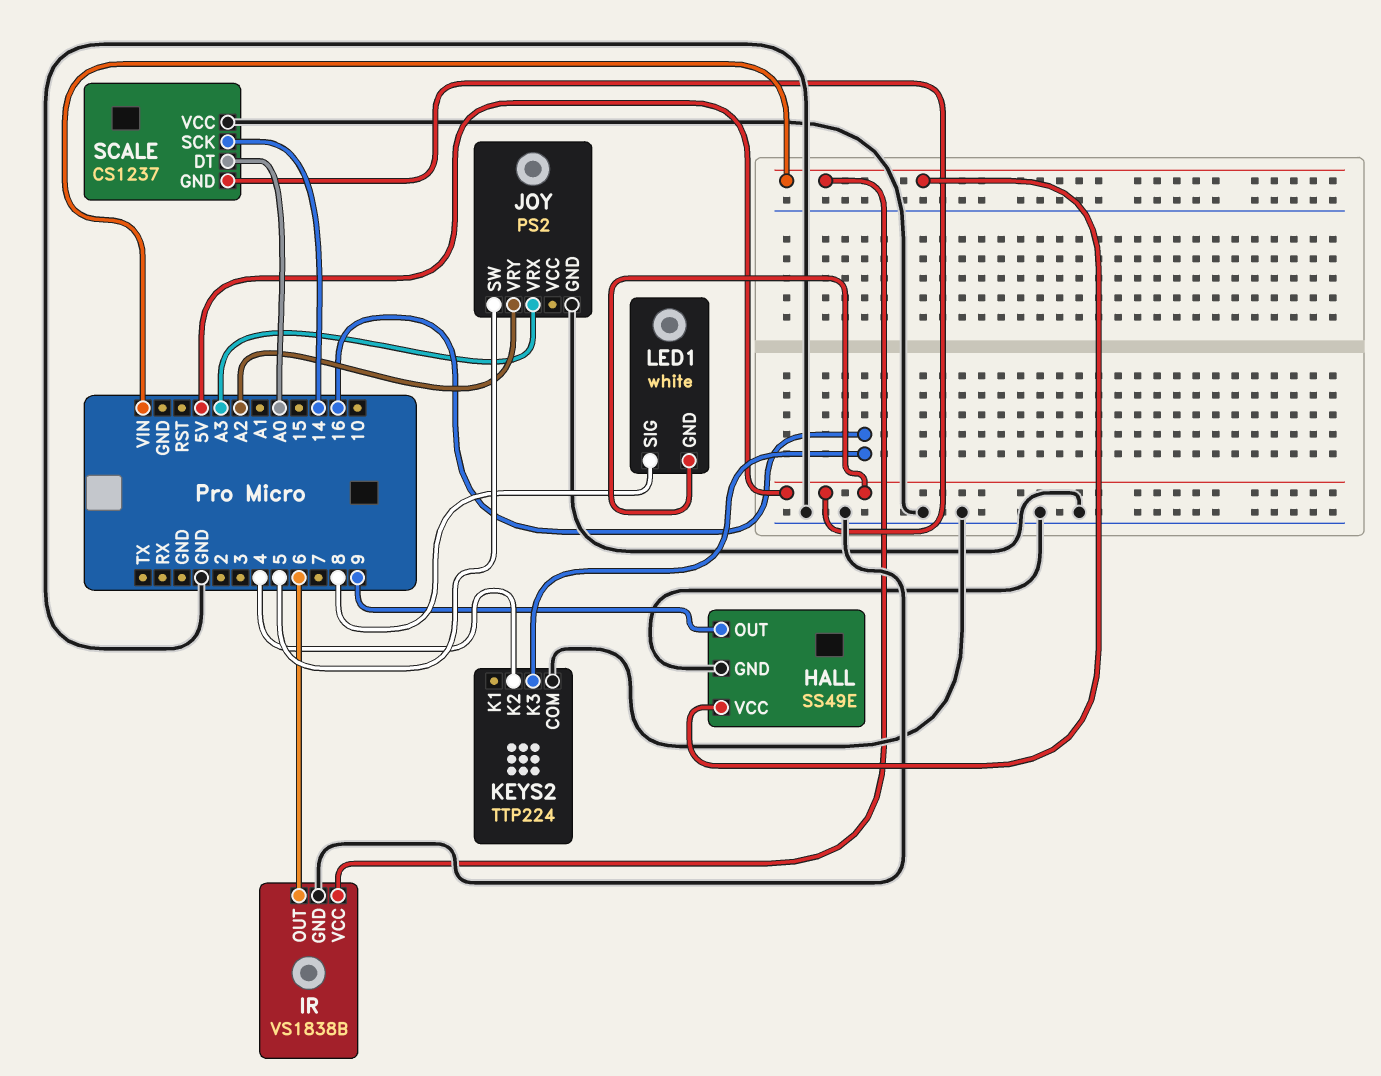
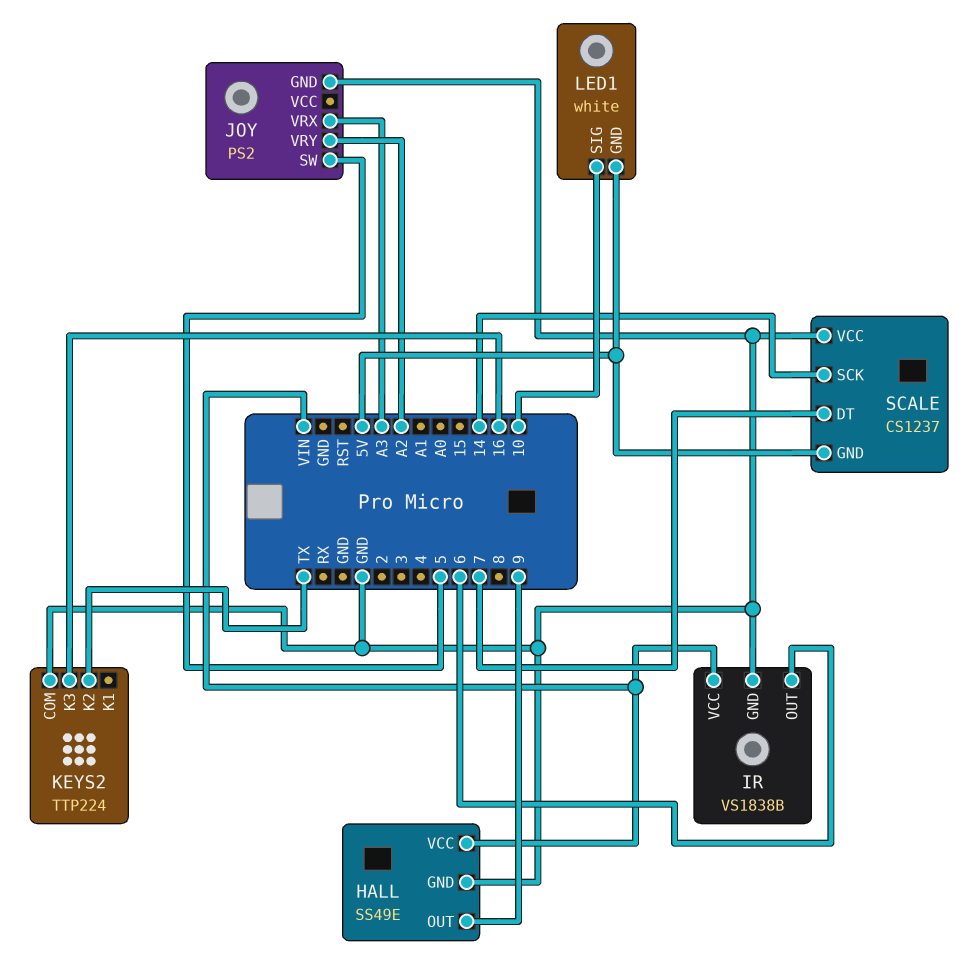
KEYS2 pin K2: 4 -> TX
LED1 pin SIG: 8 -> 10
SCALE pin DT: A0 -> 7

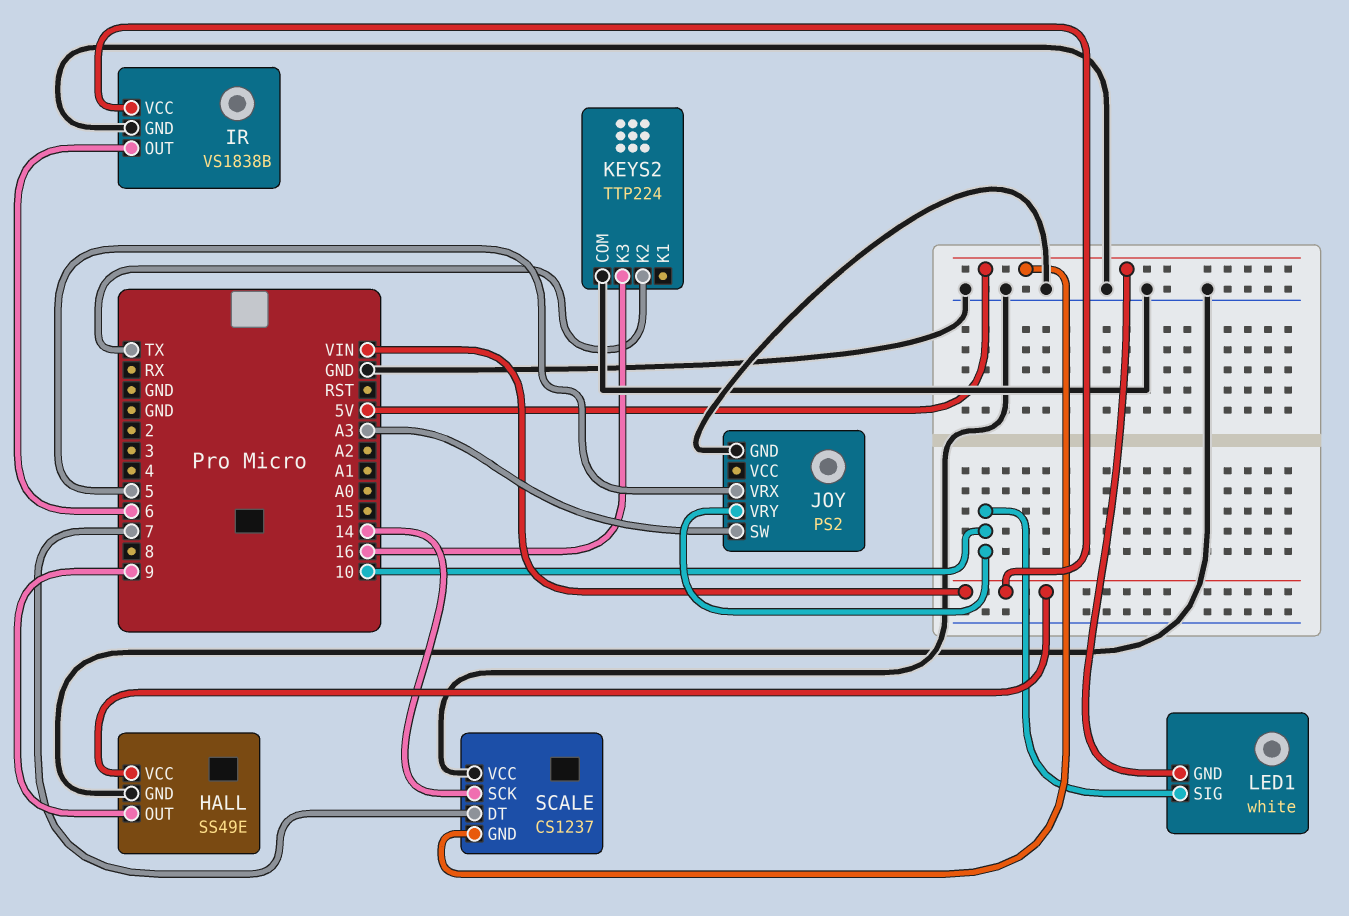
JOY pin SW: 5 -> A3
JOY pin VRX: A3 -> 5
JOY pin VRY: A2 -> 10

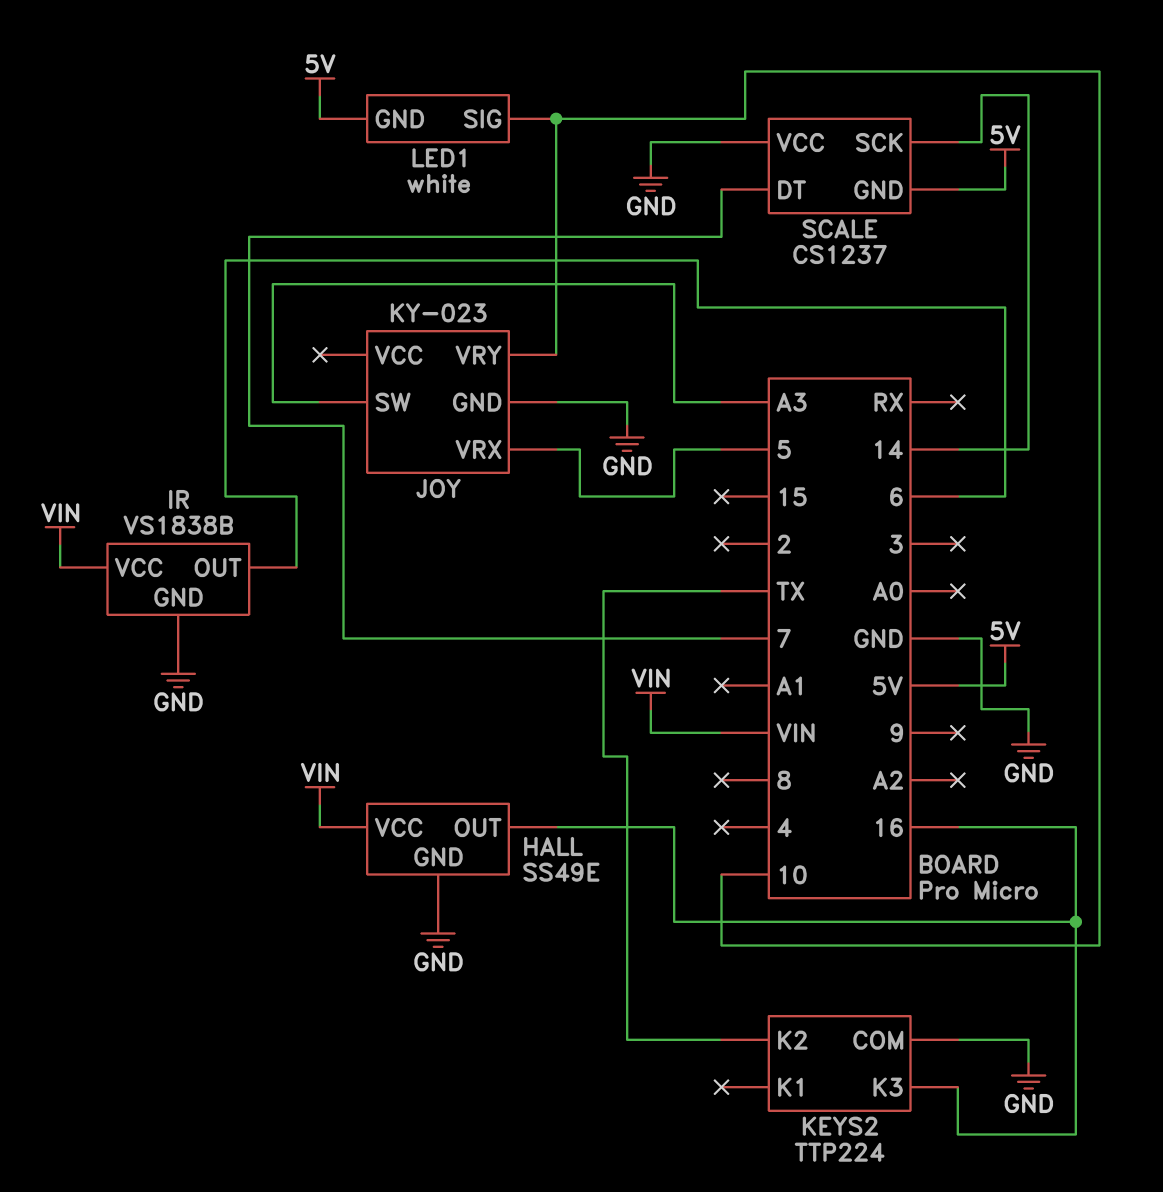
HALL pin OUT: 9 -> 16
JOY: PS2 -> KY-023

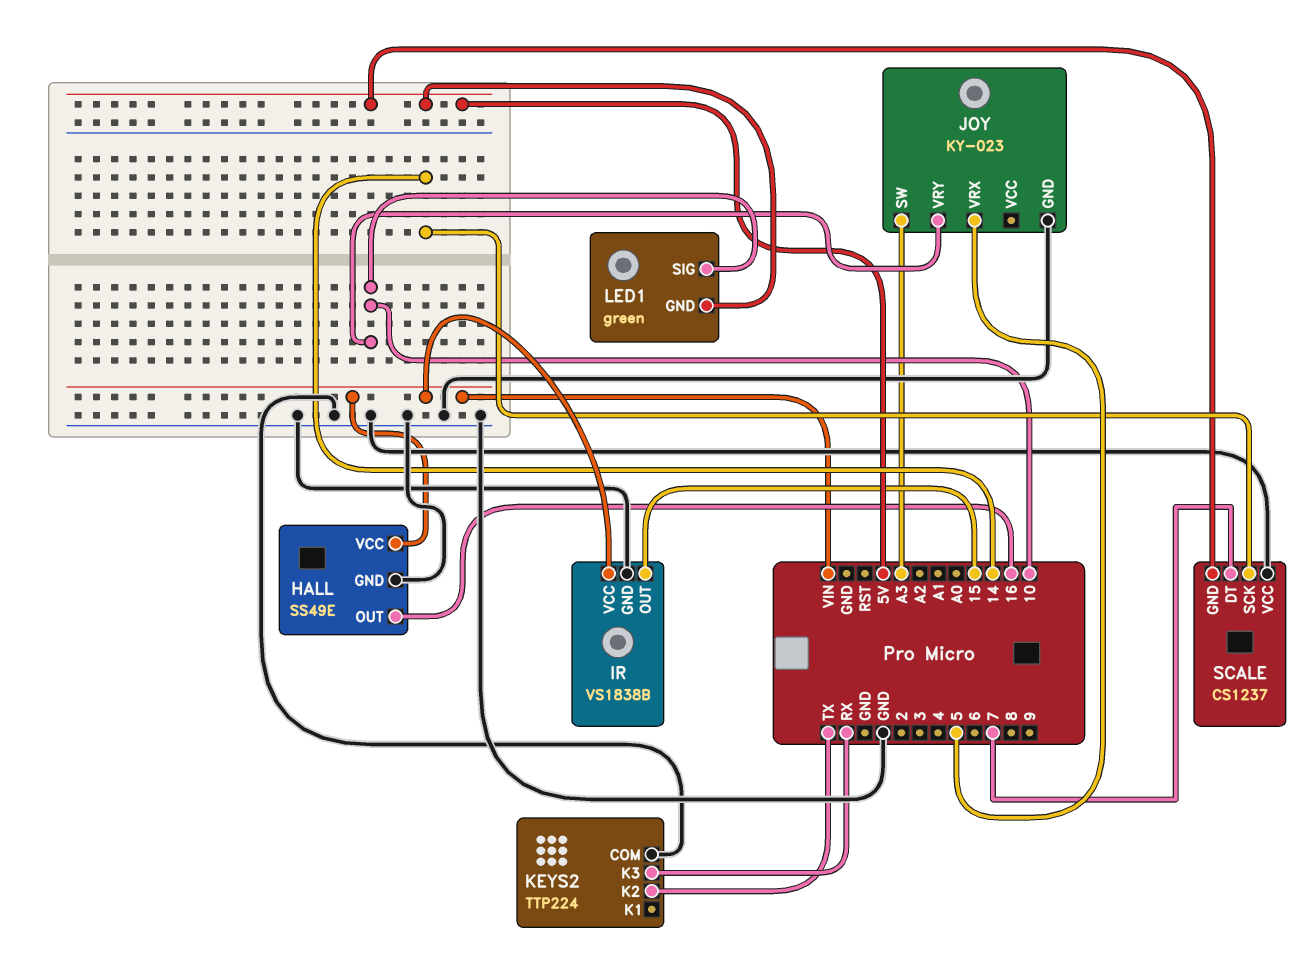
IR pin OUT: 6 -> 15
KEYS2 pin K3: 16 -> RX
LED1: white -> green

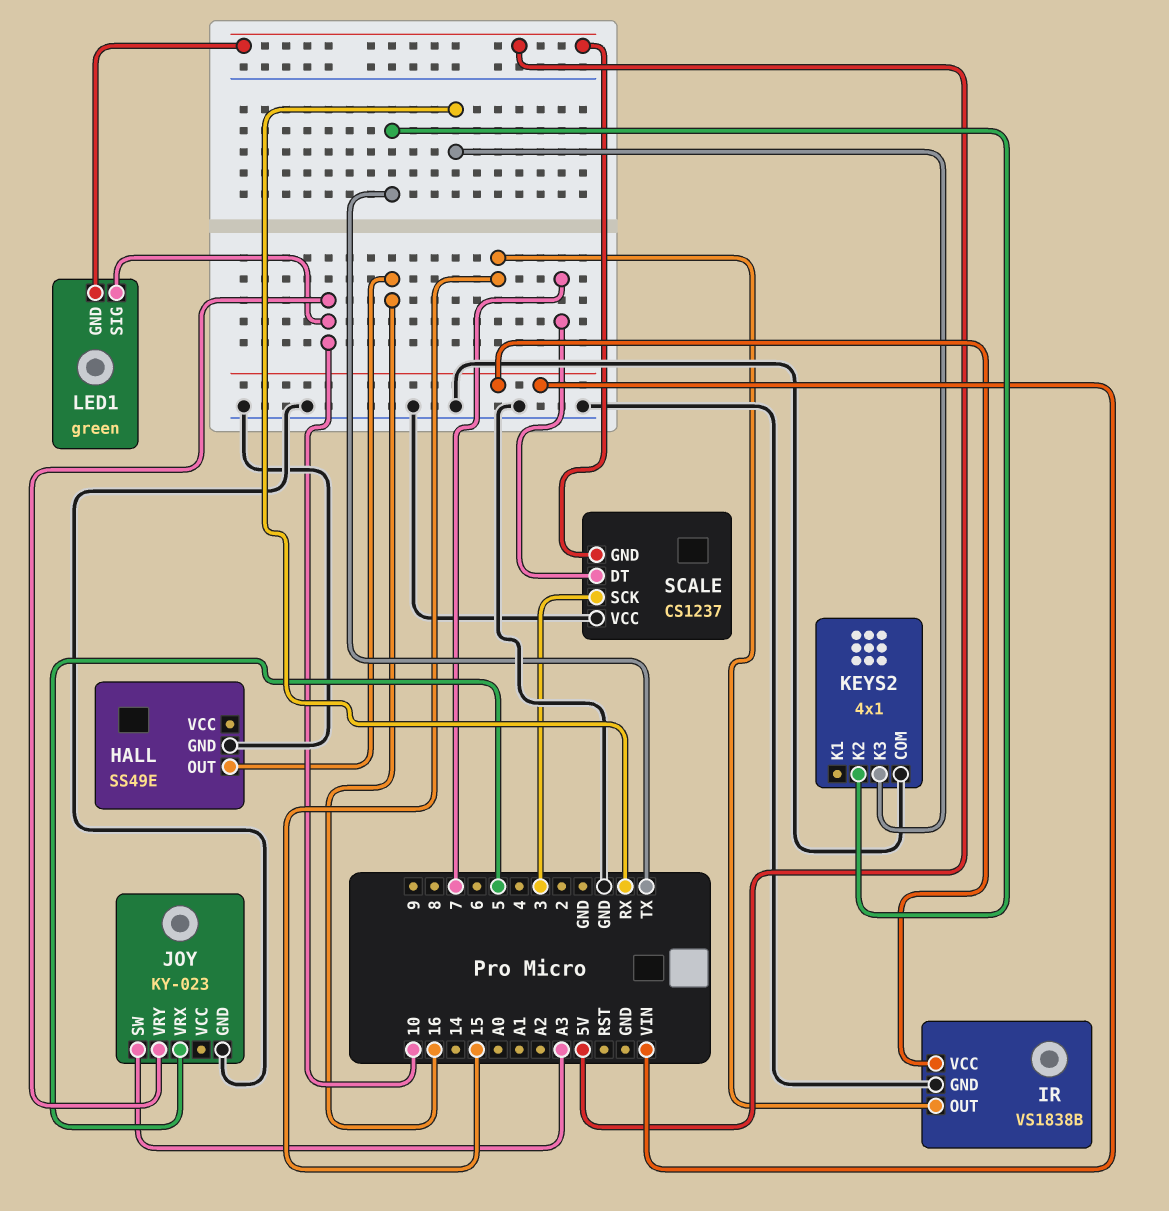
HALL pin VCC: VIN -> none
KEYS2: TTP224 -> 4x1
SCALE pin SCK: 14 -> 3

